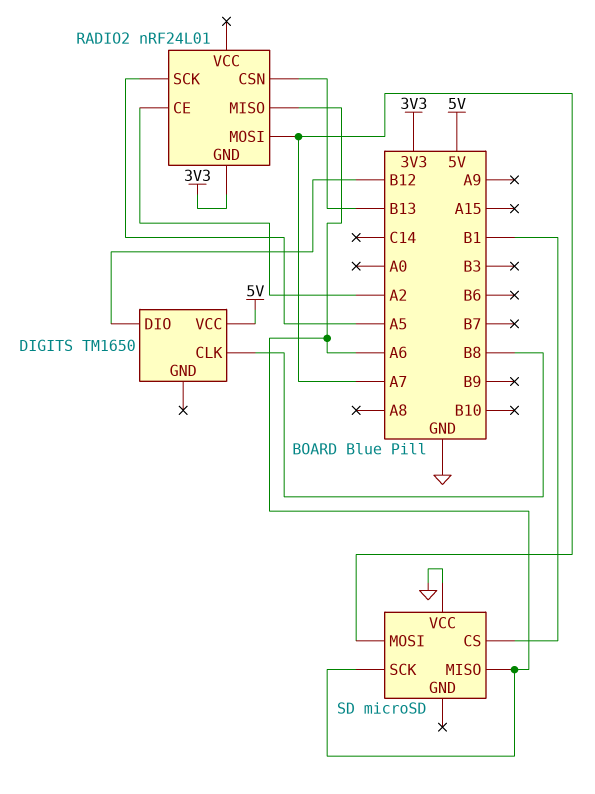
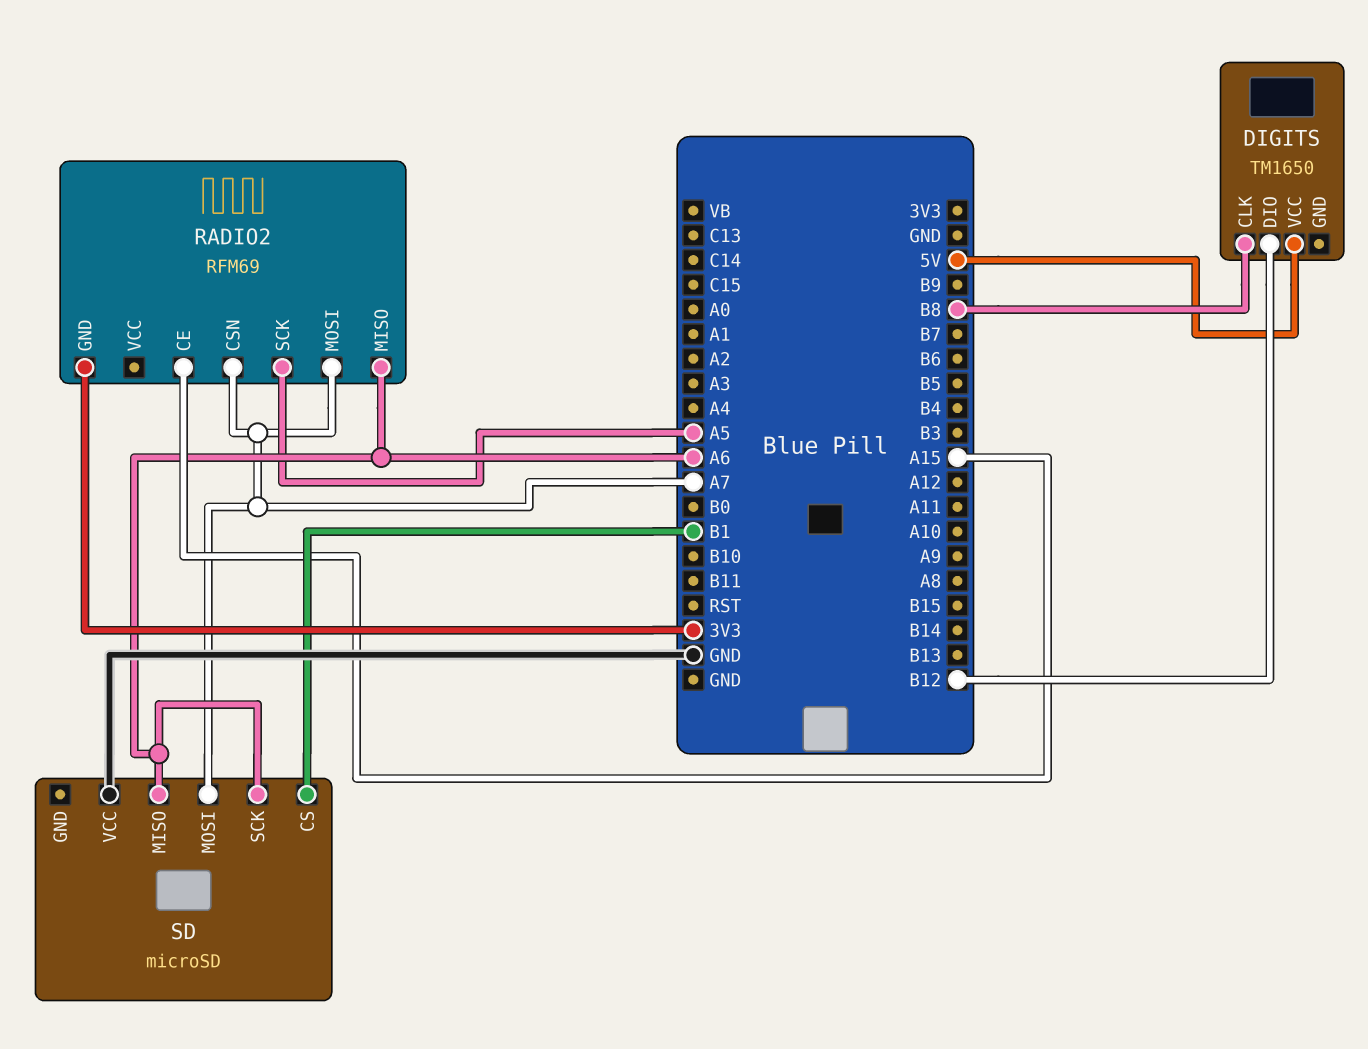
RADIO2: nRF24L01 -> RFM69
RADIO2 pin CE: A2 -> A15
RADIO2 pin CSN: B13 -> A7

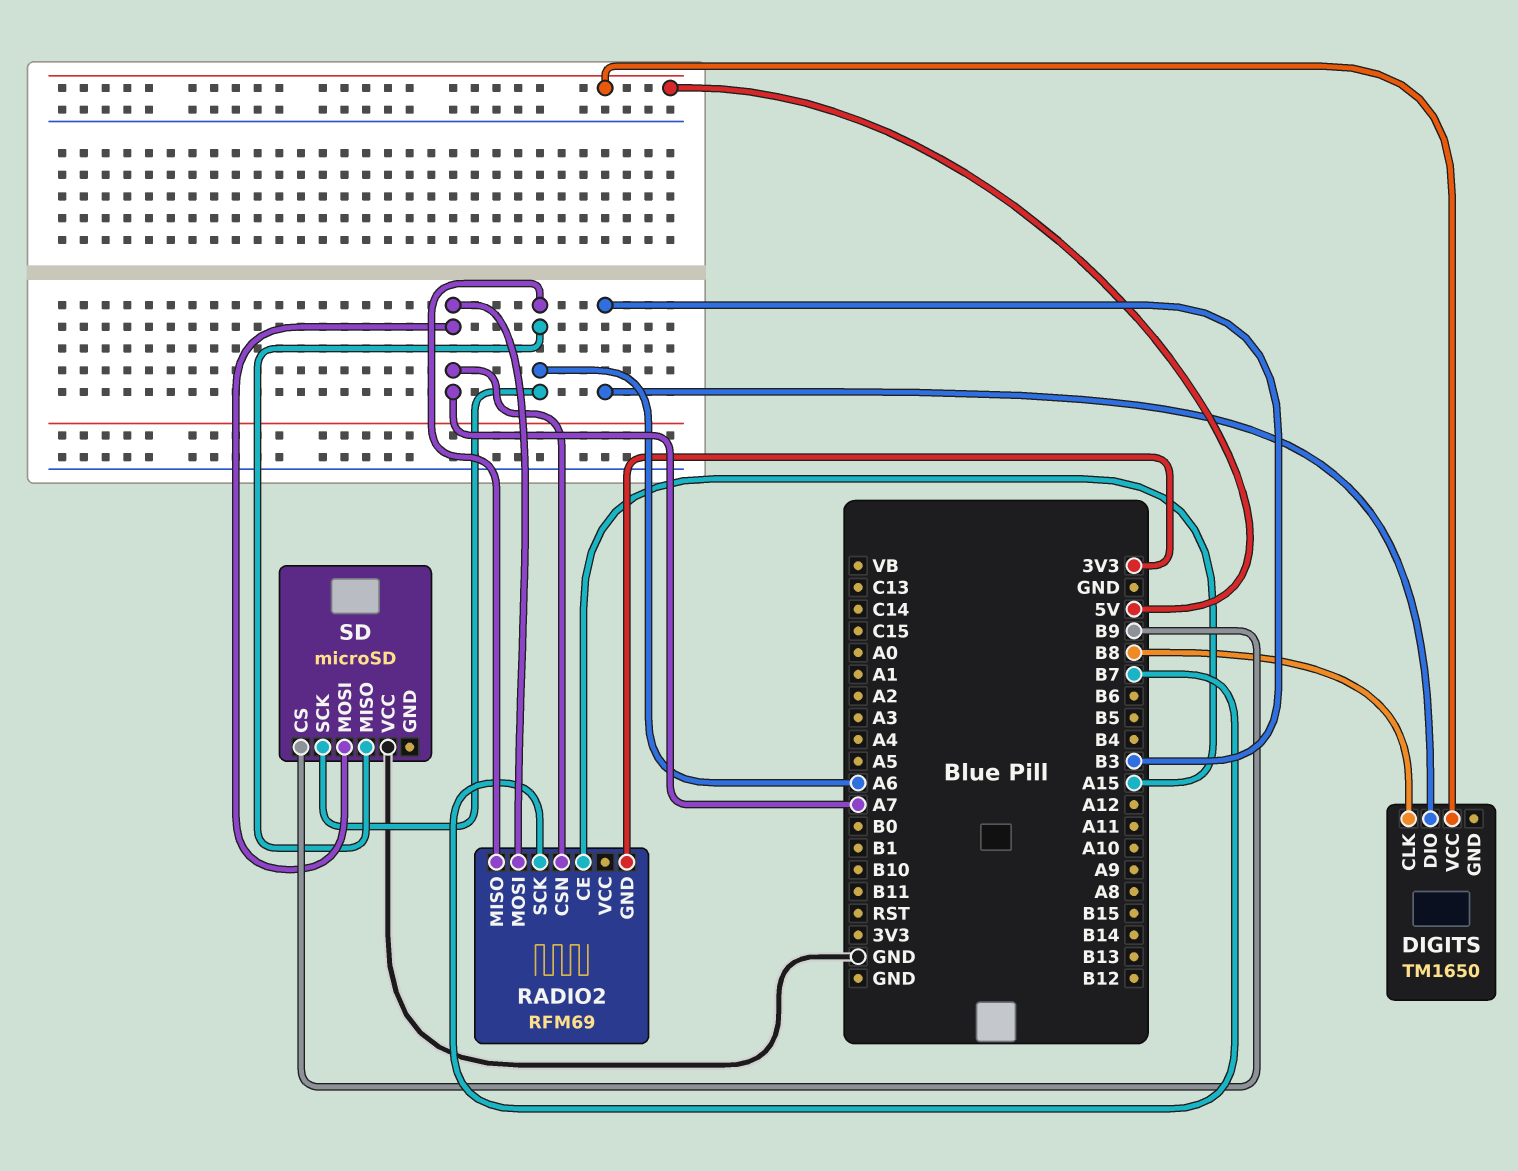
DIGITS pin DIO: B12 -> B3
RADIO2 pin SCK: A5 -> B7
SD pin CS: B1 -> B9

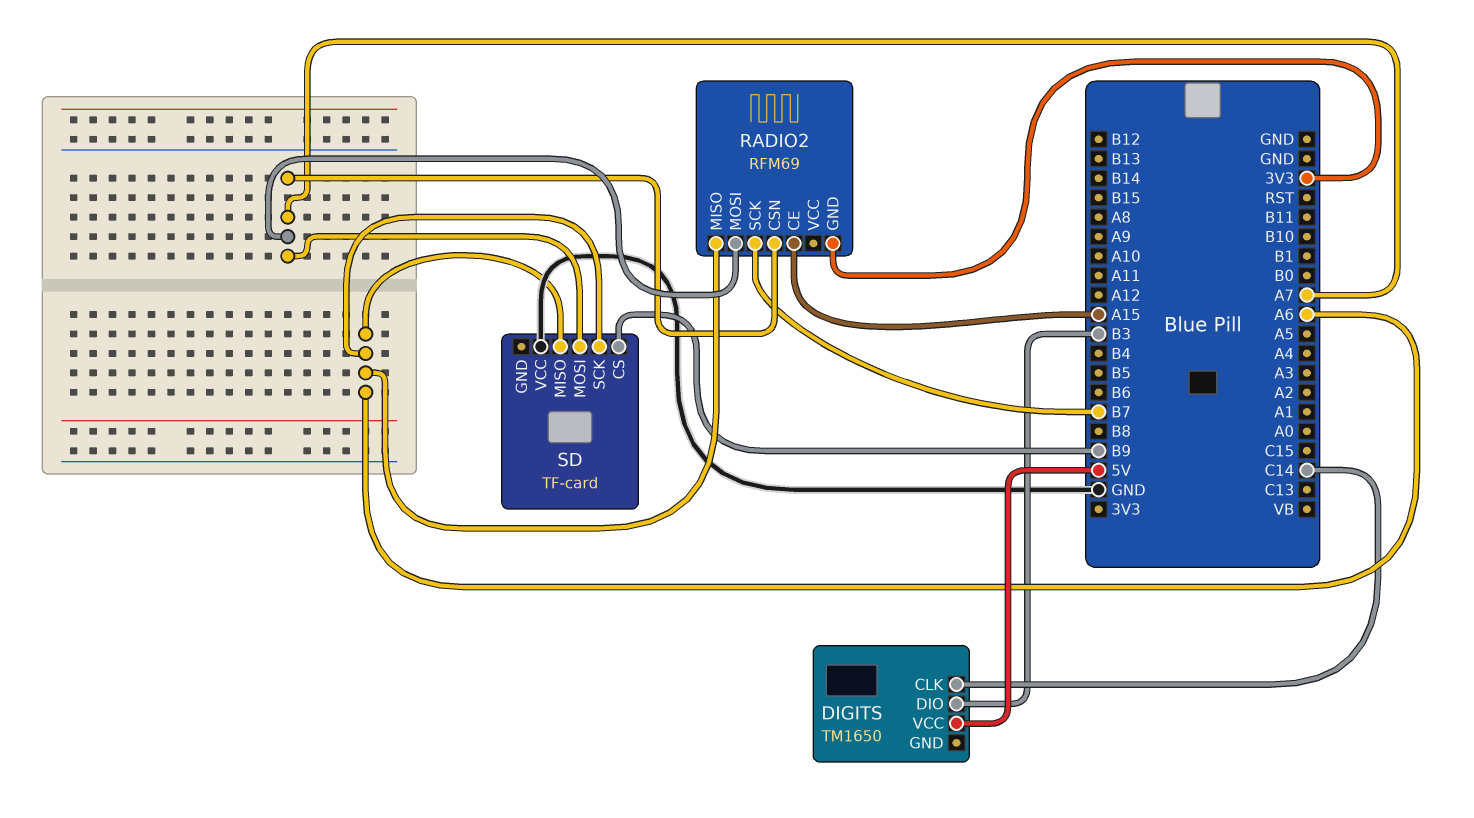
DIGITS pin CLK: B8 -> C14
SD: microSD -> TF-card

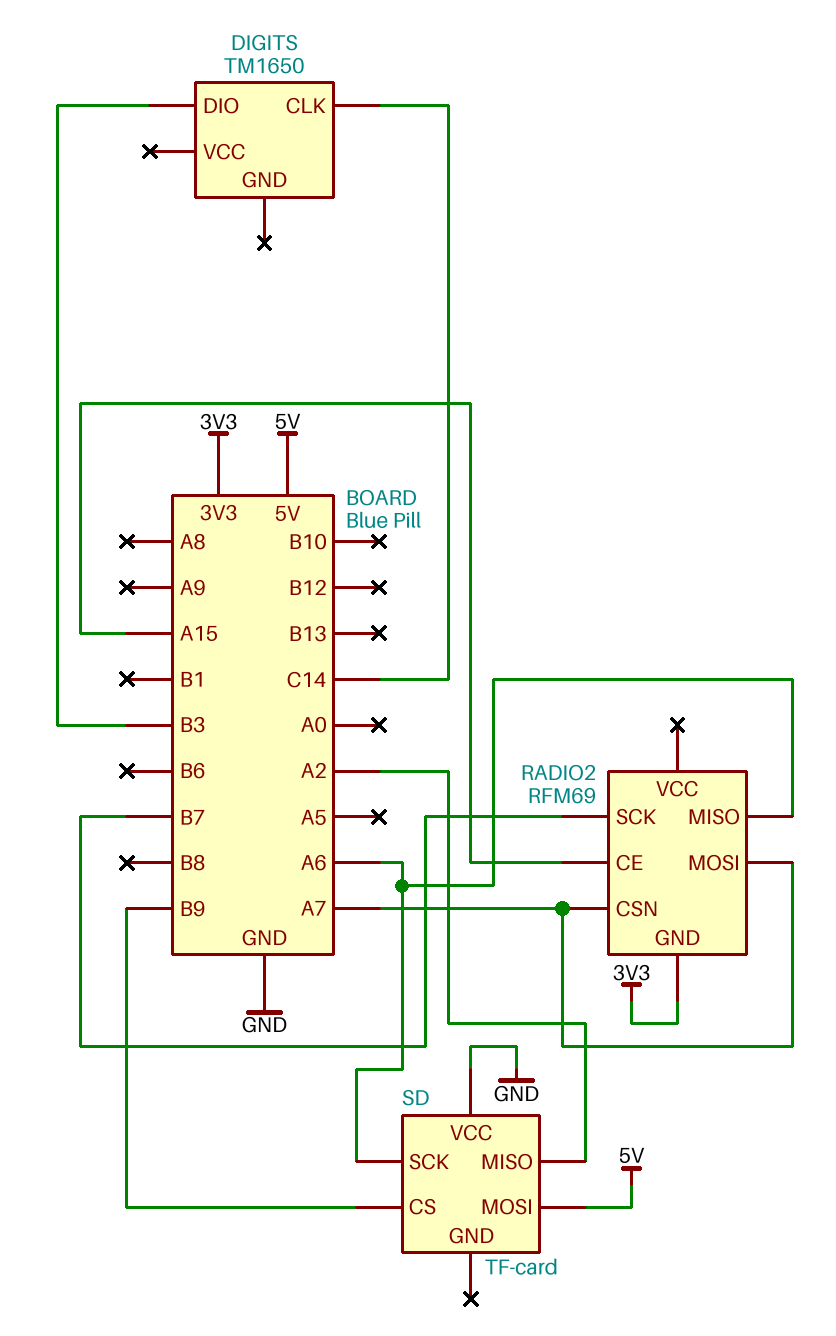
DIGITS pin VCC: 5V -> none
SD pin MISO: A6 -> A2
SD pin MOSI: A7 -> 5V

